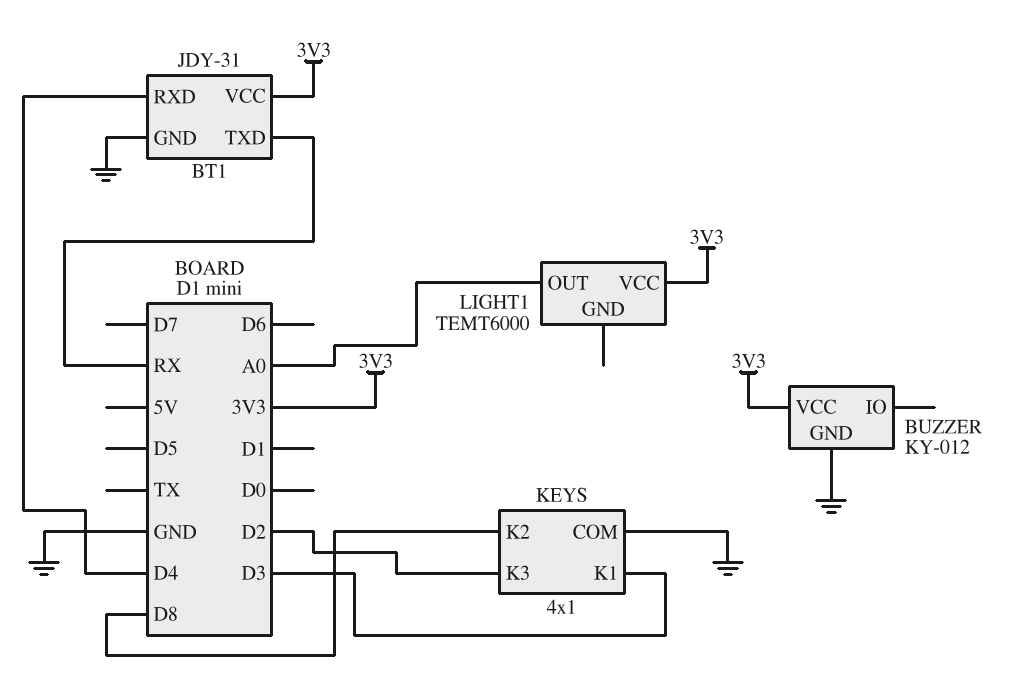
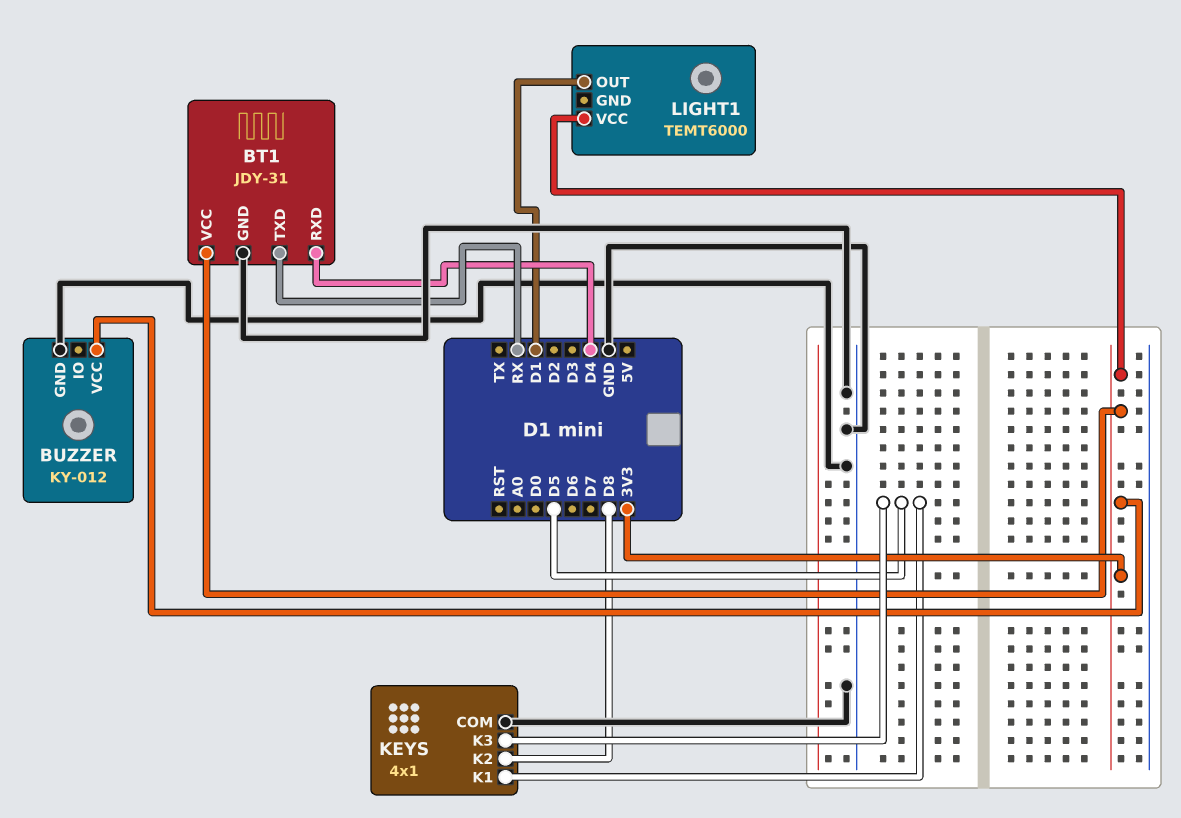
KEYS pin K1: D3 -> D5
KEYS pin K3: D2 -> D5
LIGHT1 pin OUT: A0 -> D1

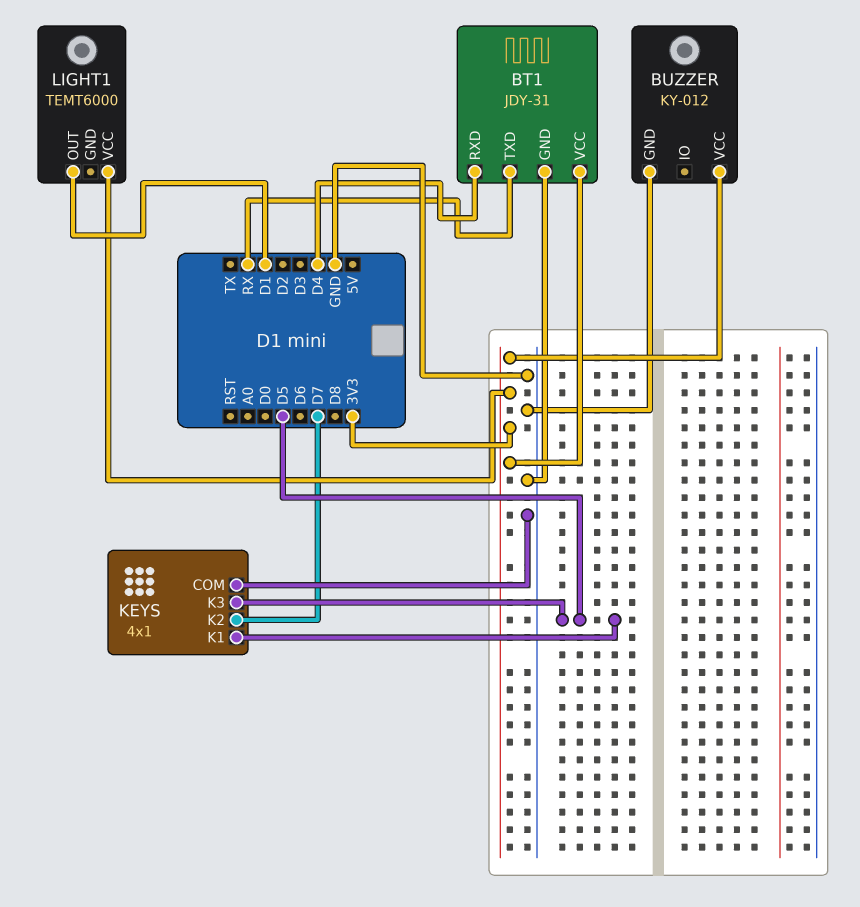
KEYS pin K2: D8 -> D7

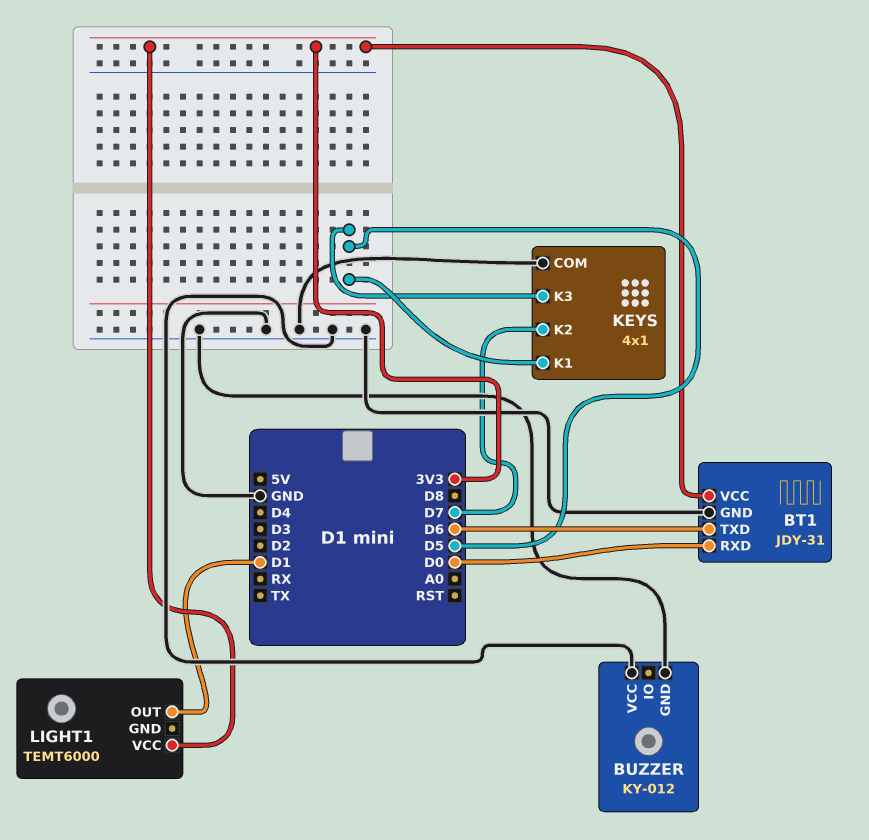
BT1 pin RXD: D4 -> D0
BT1 pin TXD: RX -> D6
BUZZER pin VCC: 3V3 -> GND

